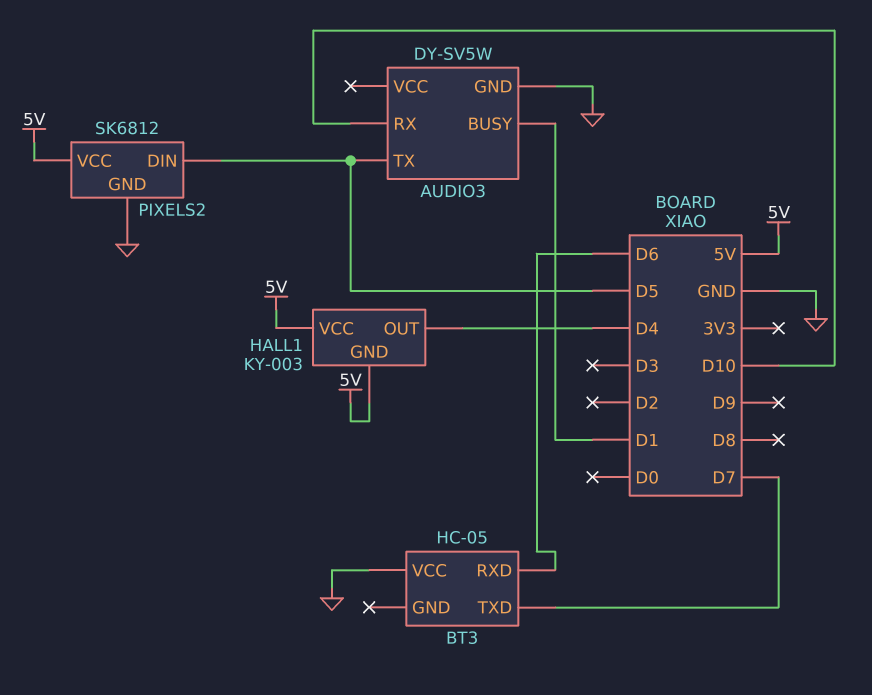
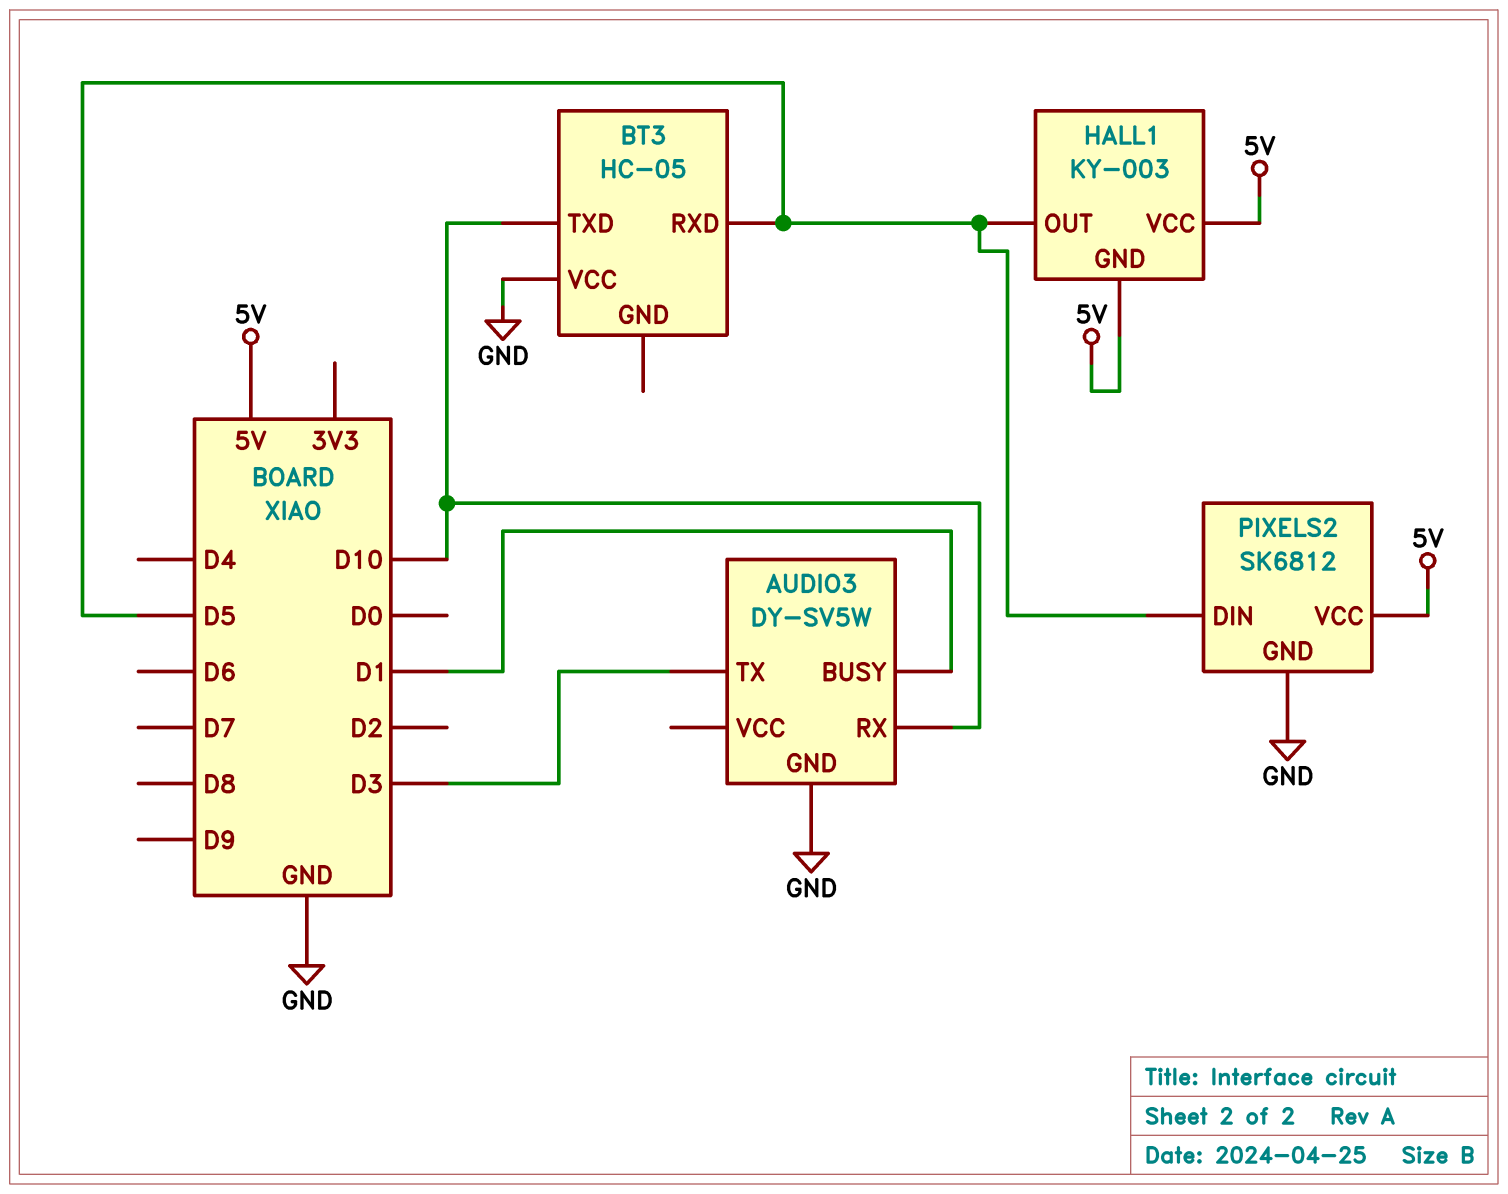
AUDIO3 pin TX: D5 -> D3
BT3 pin RXD: D6 -> D5
BT3 pin TXD: D7 -> D10
HALL1 pin OUT: D4 -> D5

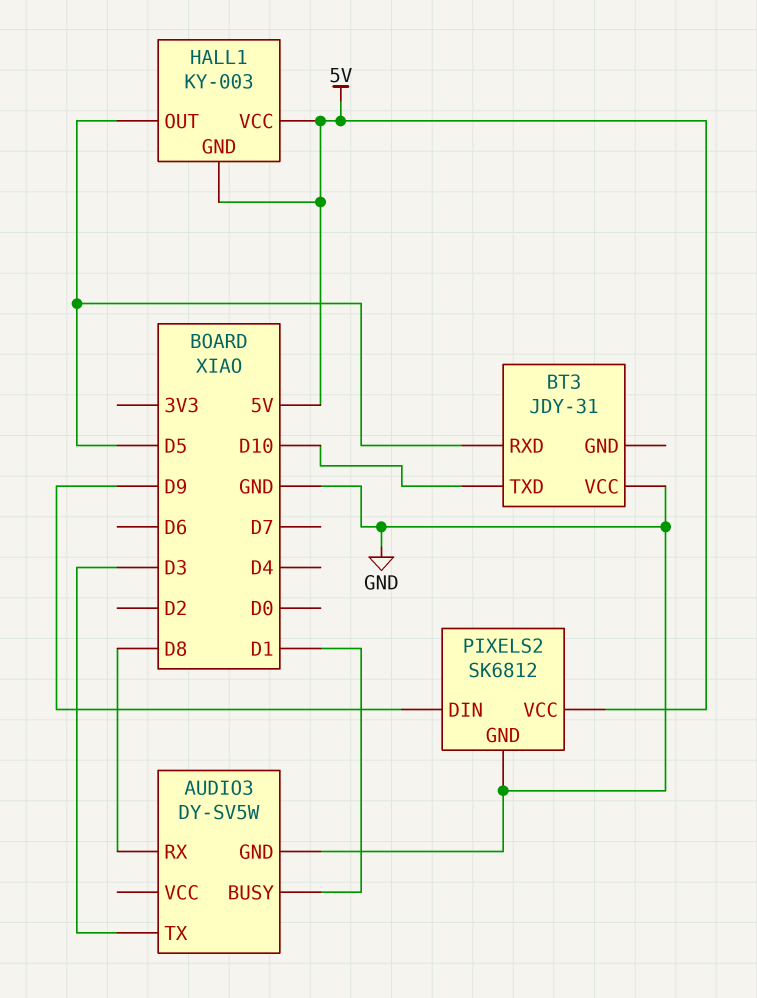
AUDIO3 pin RX: D10 -> D8
BT3: HC-05 -> JDY-31
PIXELS2 pin DIN: D5 -> D9

